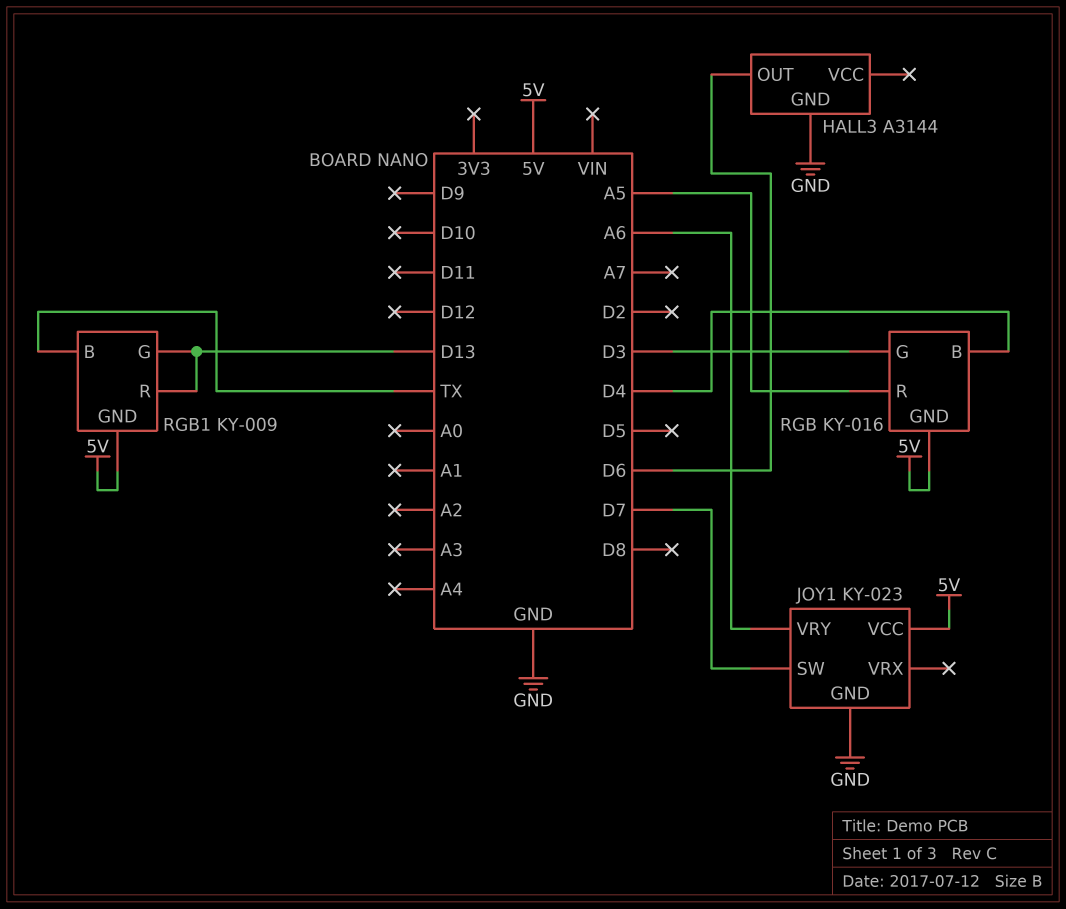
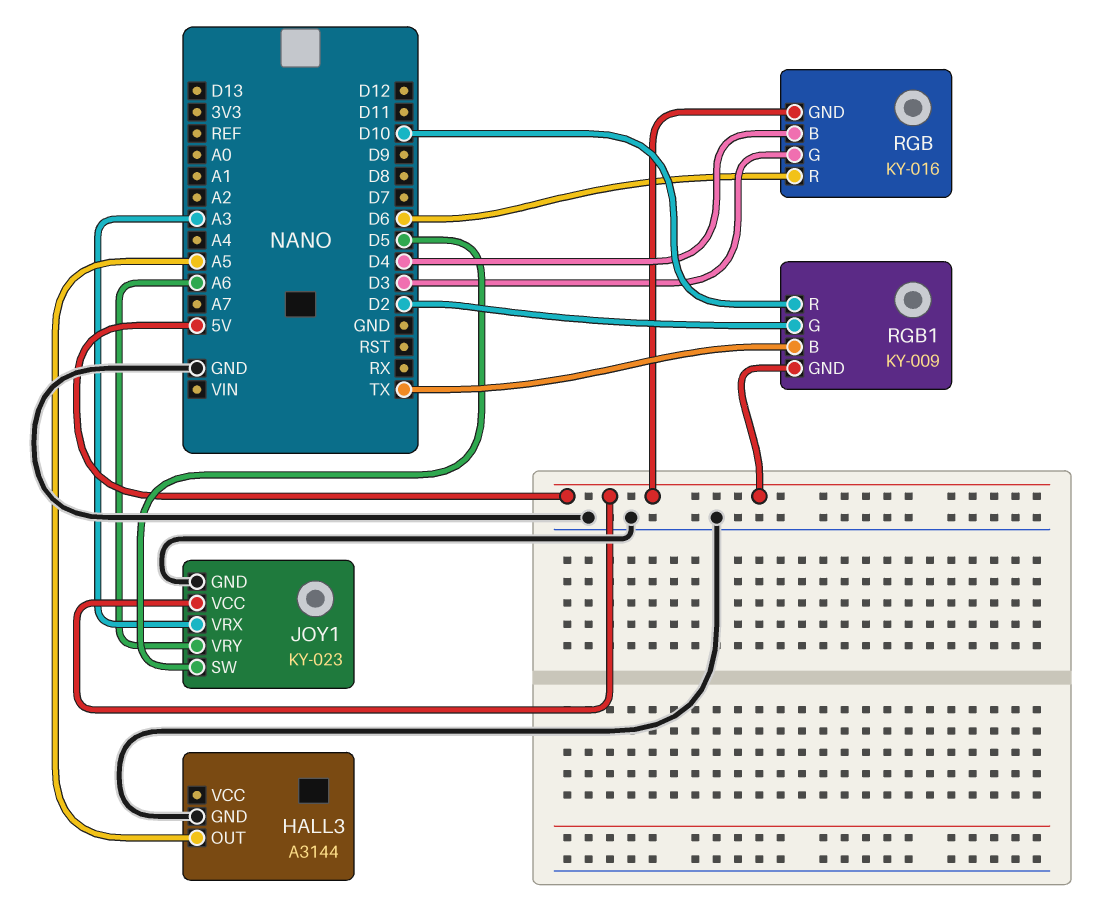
HALL3 pin OUT: D6 -> A5
JOY1 pin SW: D7 -> D5
JOY1 pin VRX: none -> A3
RGB pin R: A5 -> D6
RGB1 pin G: D13 -> D2
RGB1 pin R: D13 -> D10

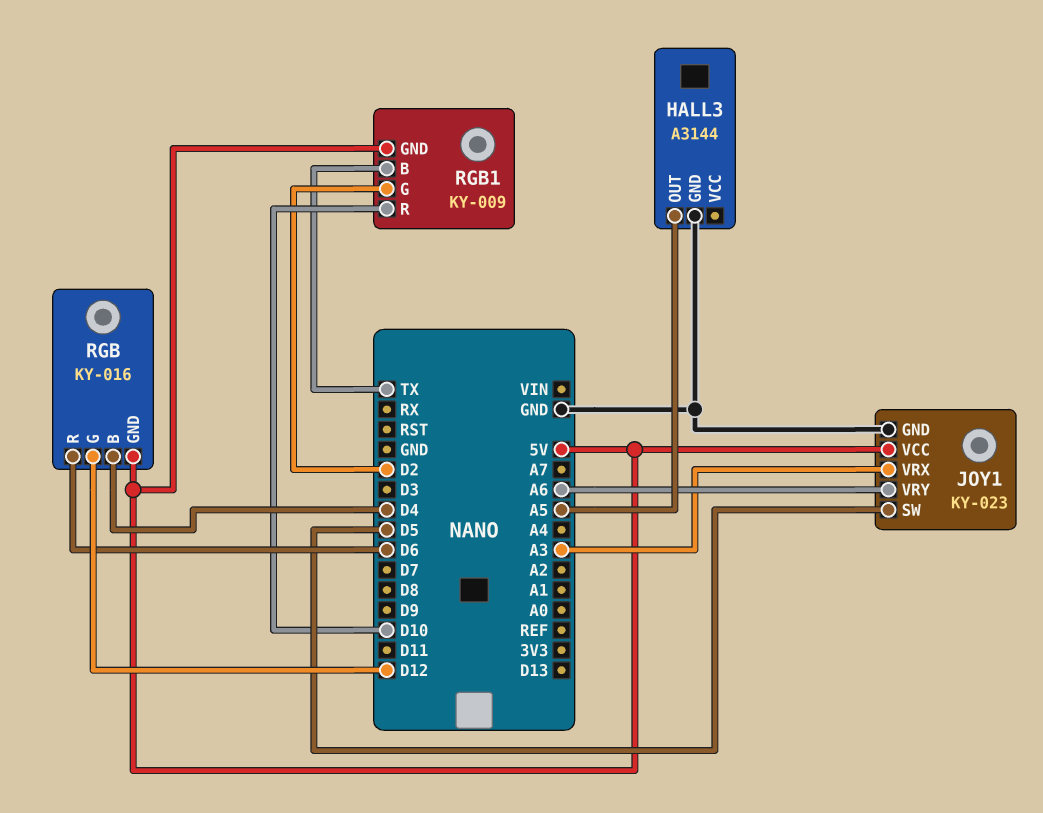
RGB pin G: D3 -> D12

